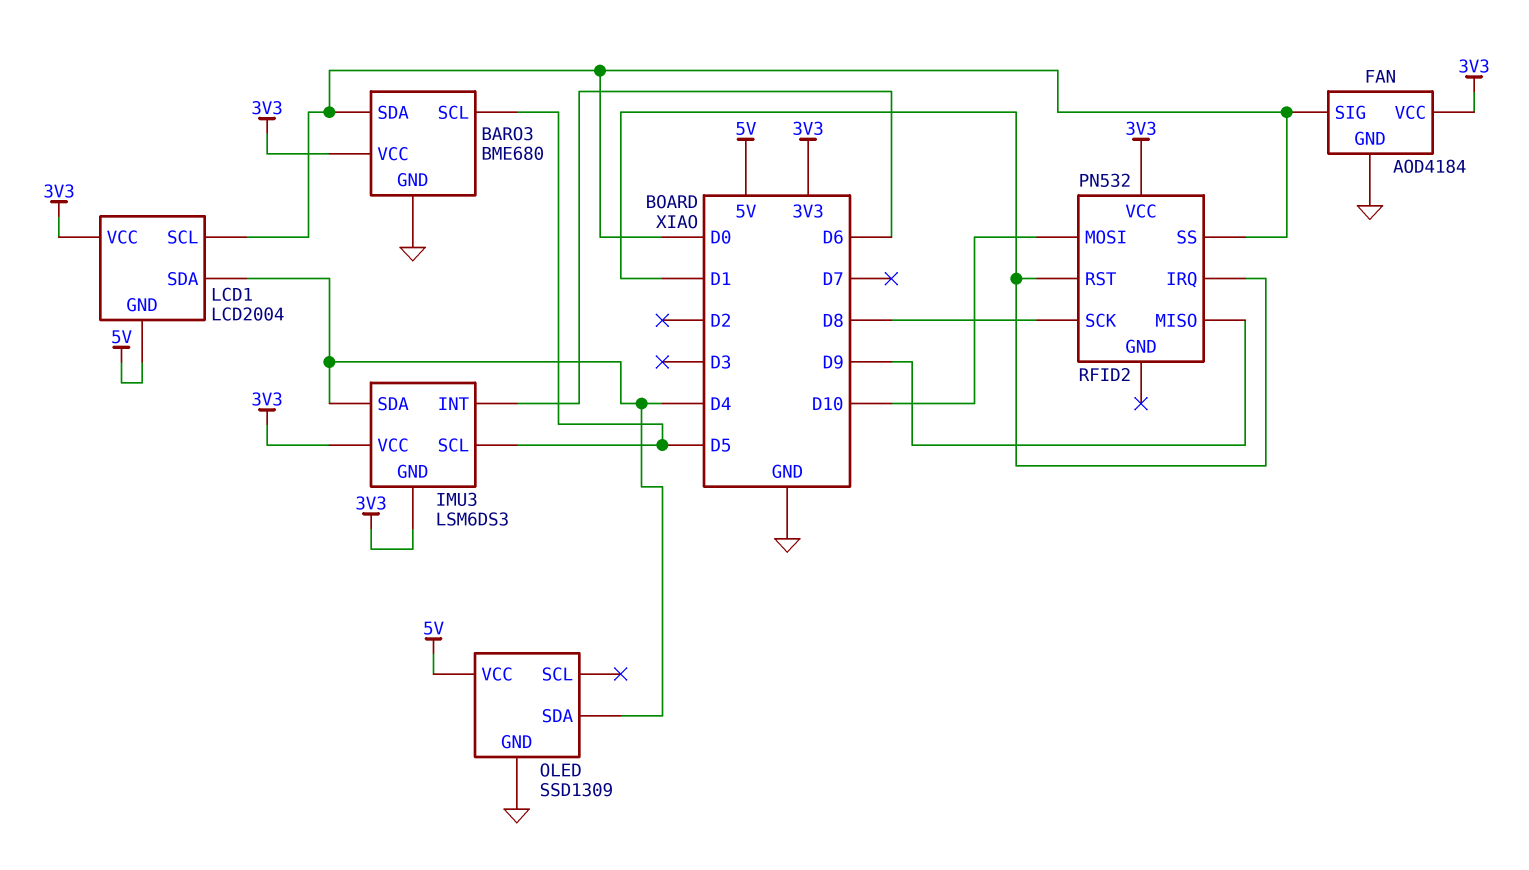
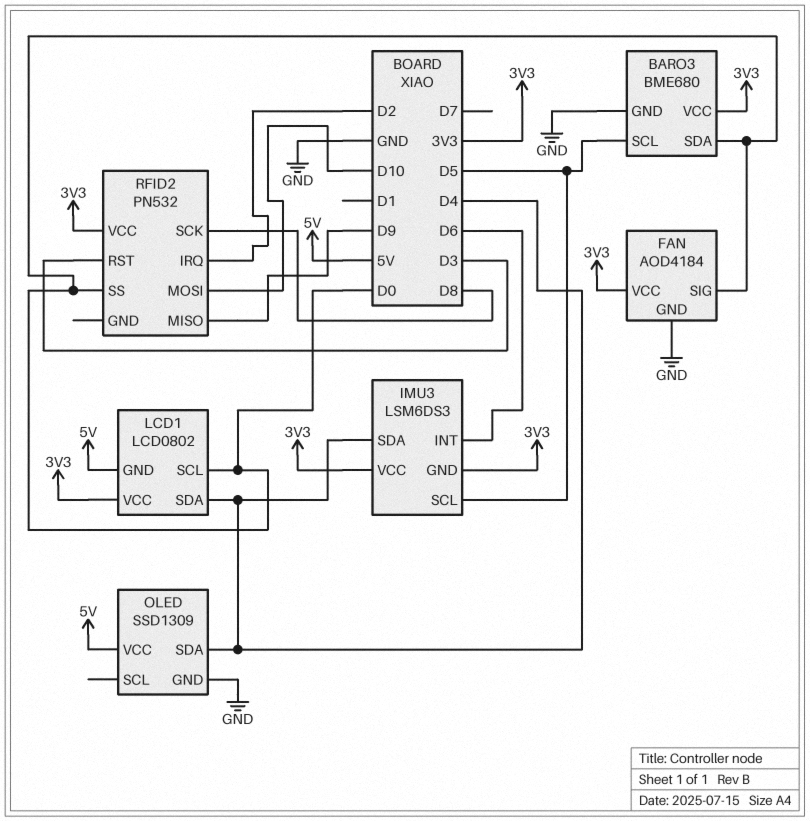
LCD1: LCD2004 -> LCD0802
RFID2 pin IRQ: D1 -> D2
RFID2 pin RST: D1 -> D3

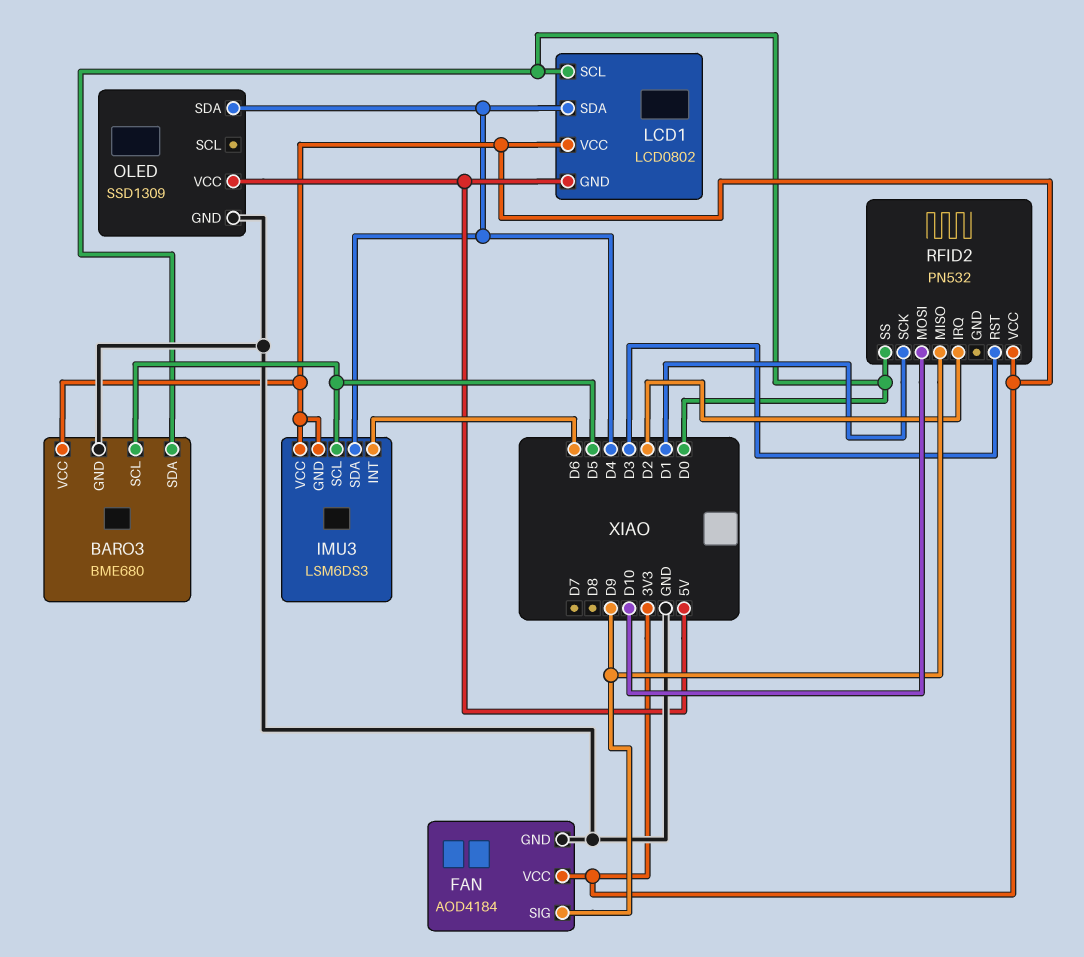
FAN pin SIG: D0 -> D9
RFID2 pin SCK: D8 -> D1

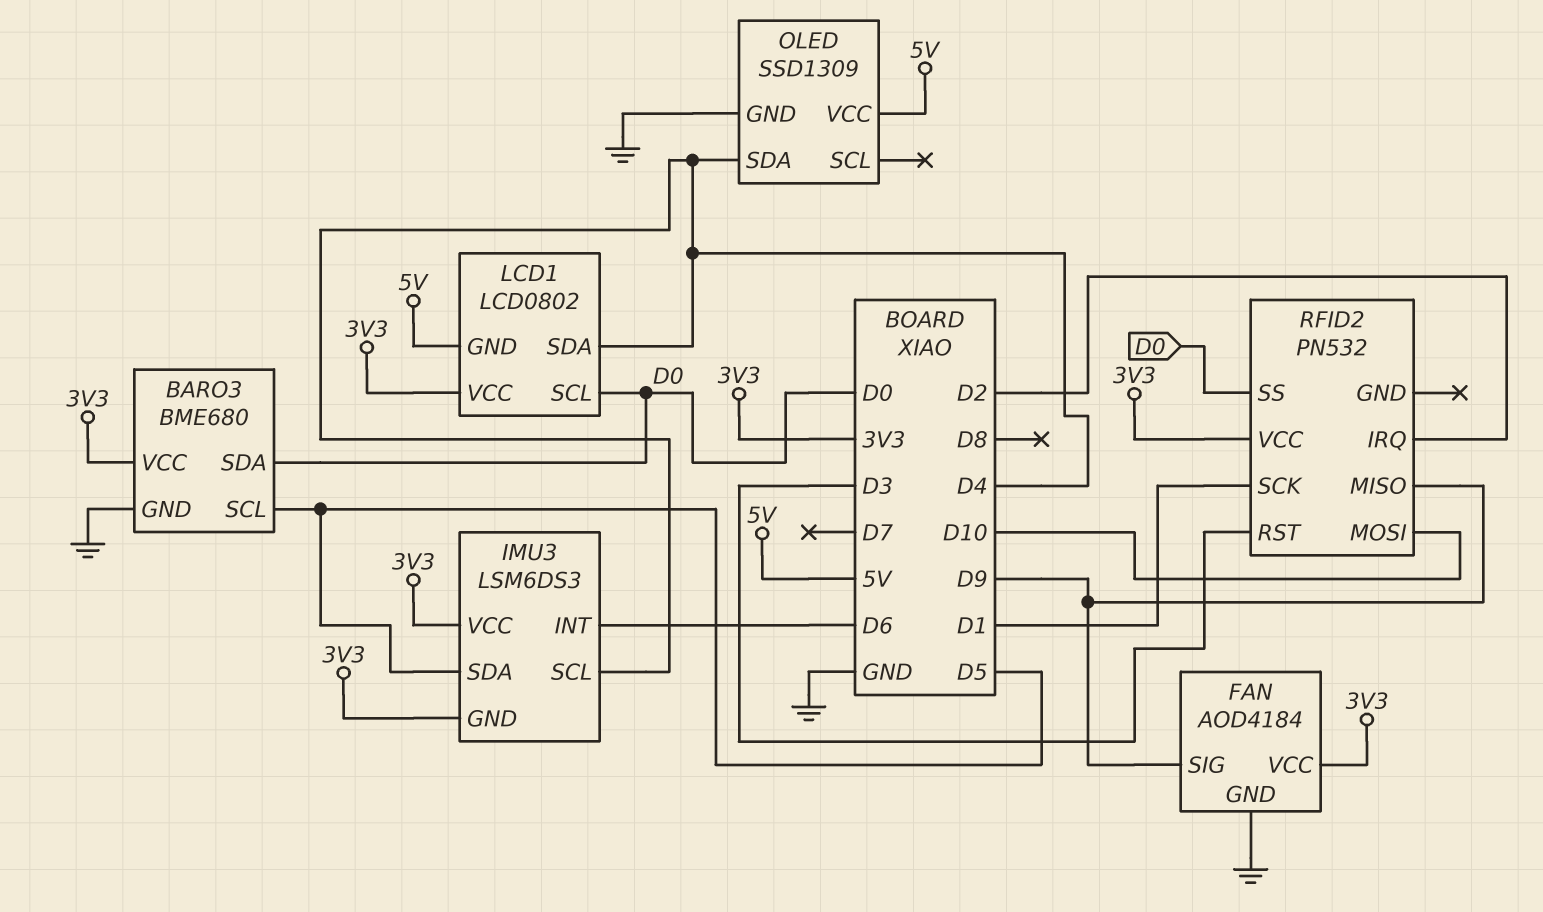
IMU3 pin SCL: D5 -> D4
IMU3 pin SDA: D4 -> D5

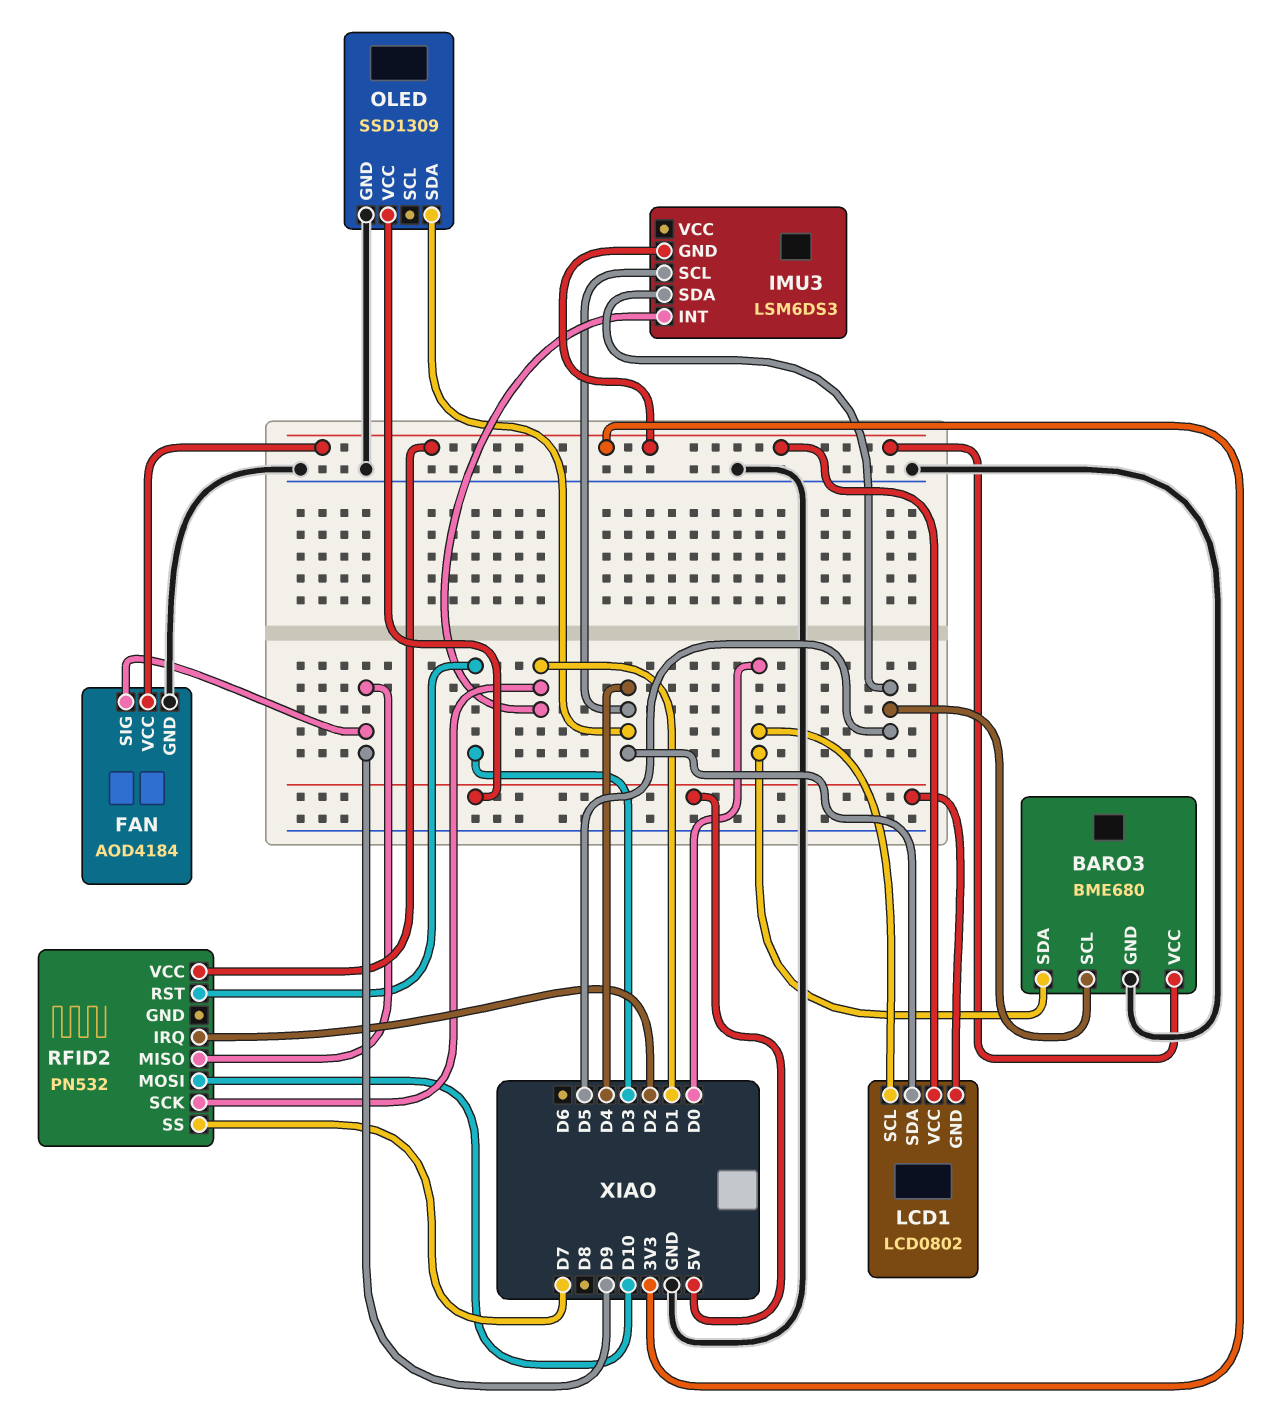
IMU3 pin INT: D6 -> D1
IMU3 pin VCC: 3V3 -> none
RFID2 pin SS: D0 -> D7

